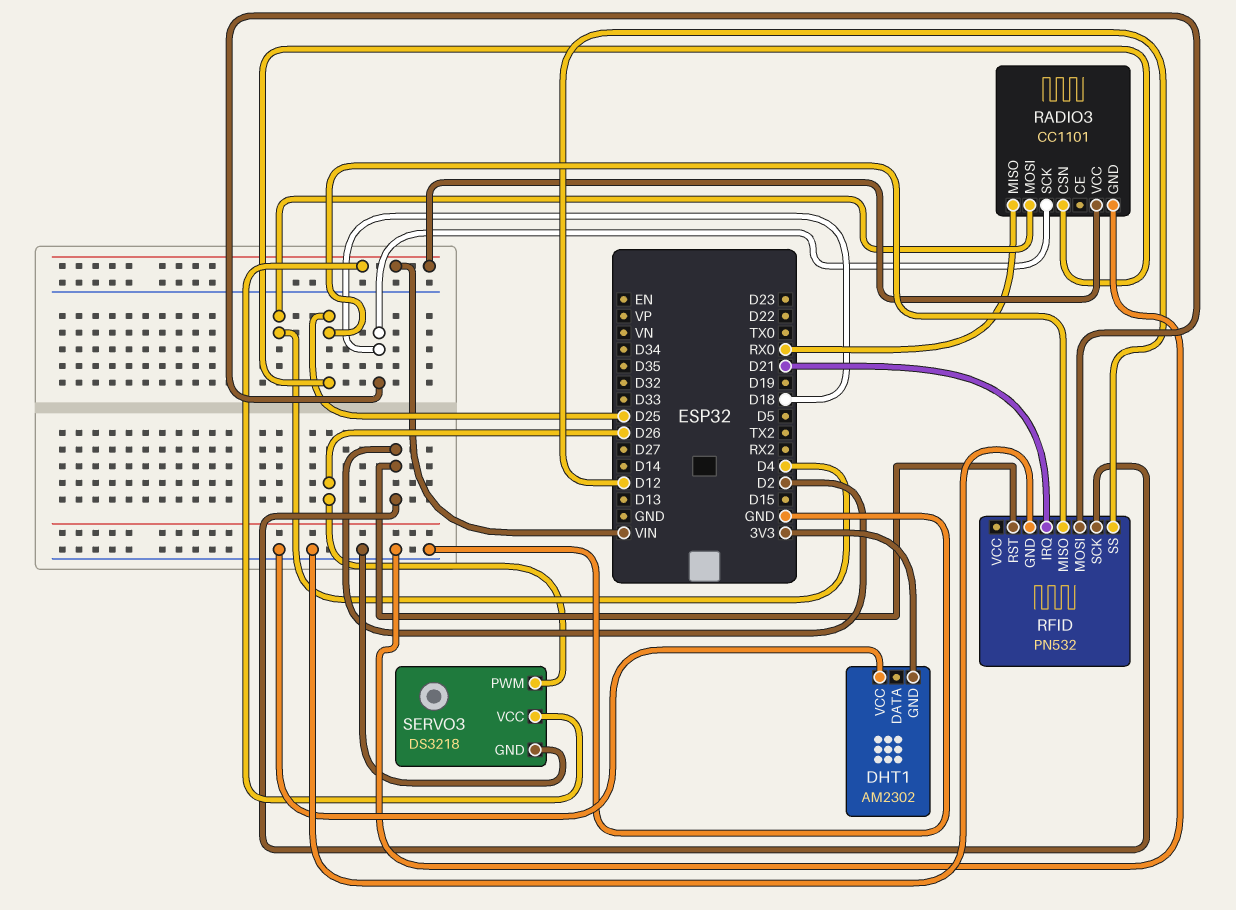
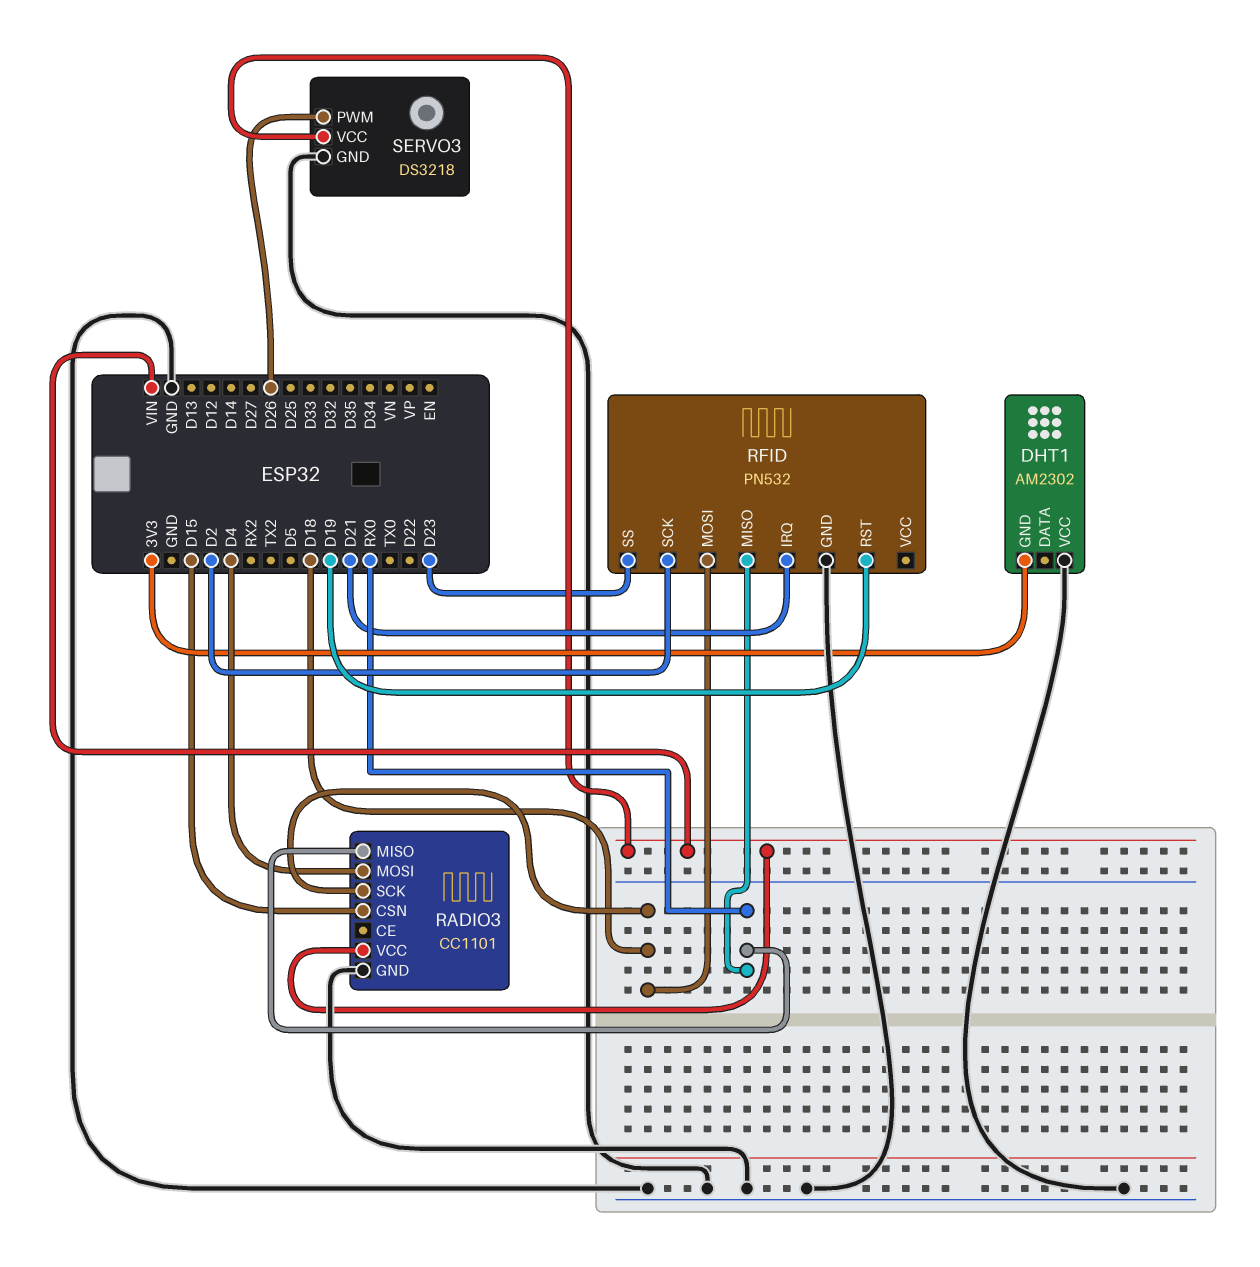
RADIO3 pin CSN: D25 -> D15
RFID pin MISO: D25 -> RX0
RFID pin RST: D2 -> D19
RFID pin SS: D12 -> D23

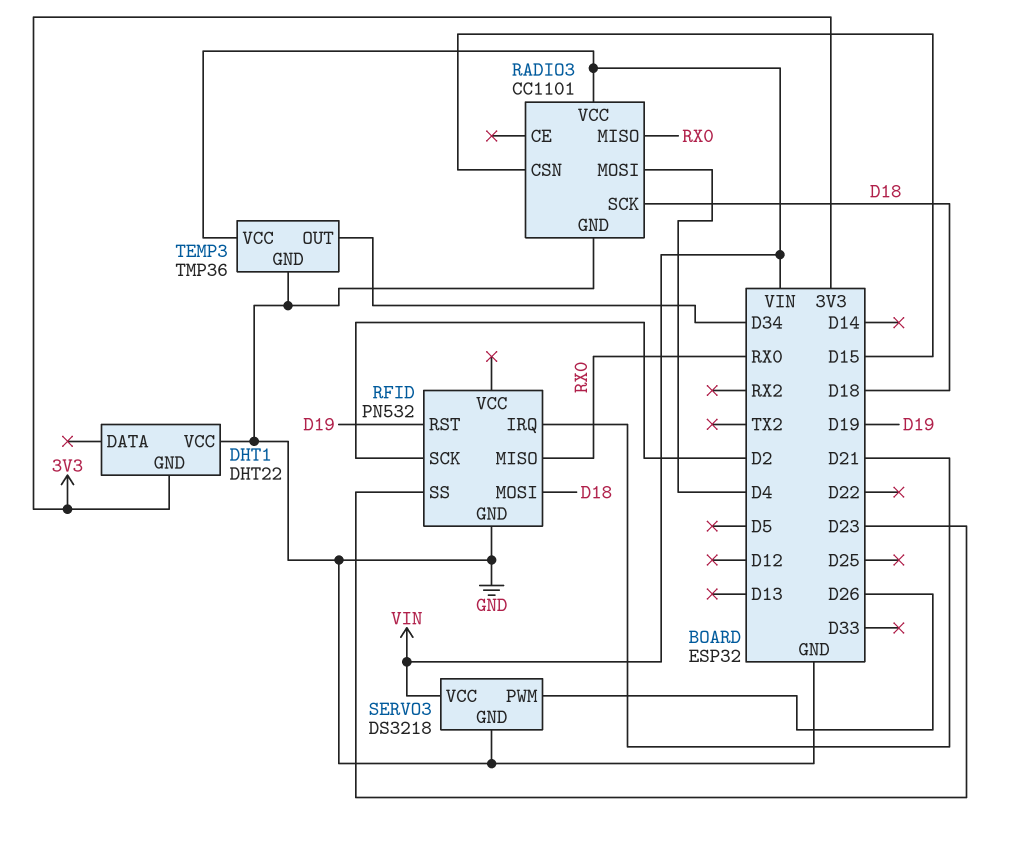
DHT1: AM2302 -> DHT22
TEMP3: none -> TMP36
TEMP3 pin GND: none -> GND
TEMP3 pin OUT: none -> D34
TEMP3 pin VCC: none -> VIN

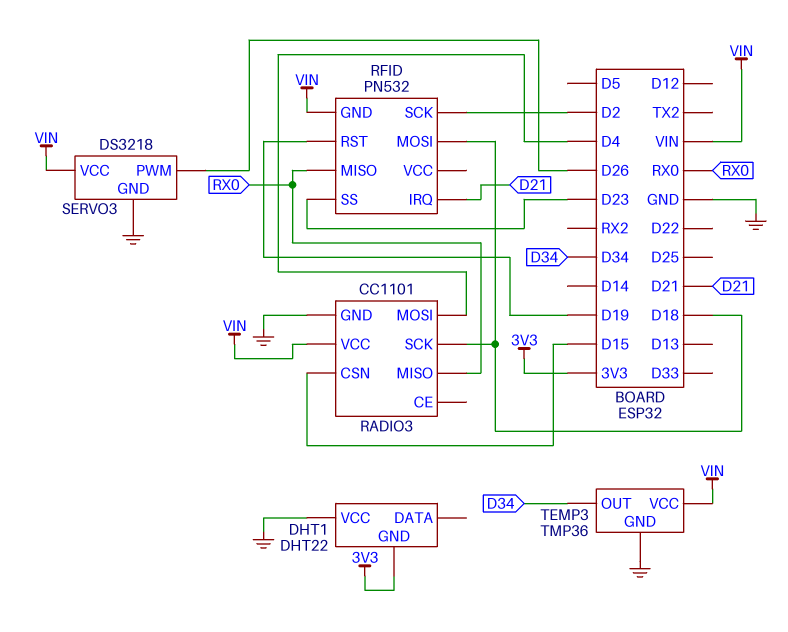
RFID pin GND: GND -> VIN

